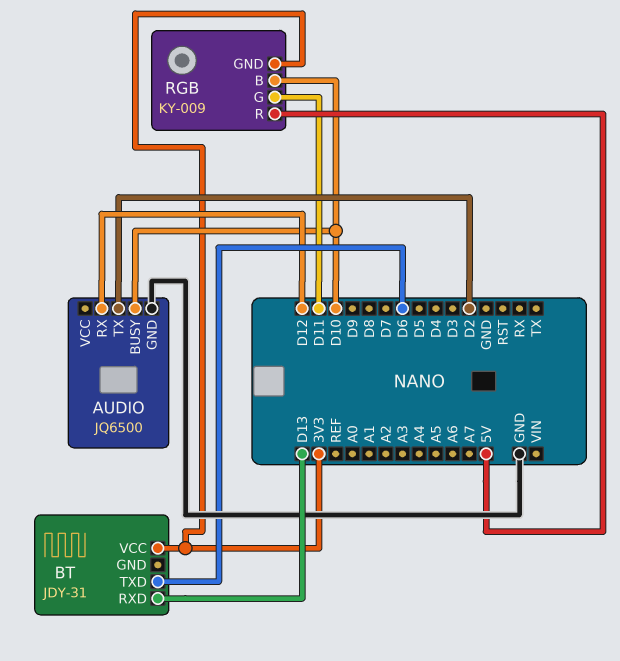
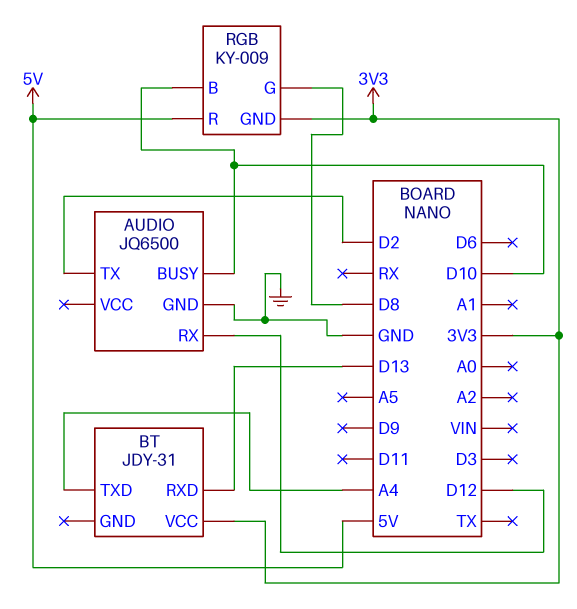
BT pin TXD: D6 -> A4
RGB pin G: D11 -> D8

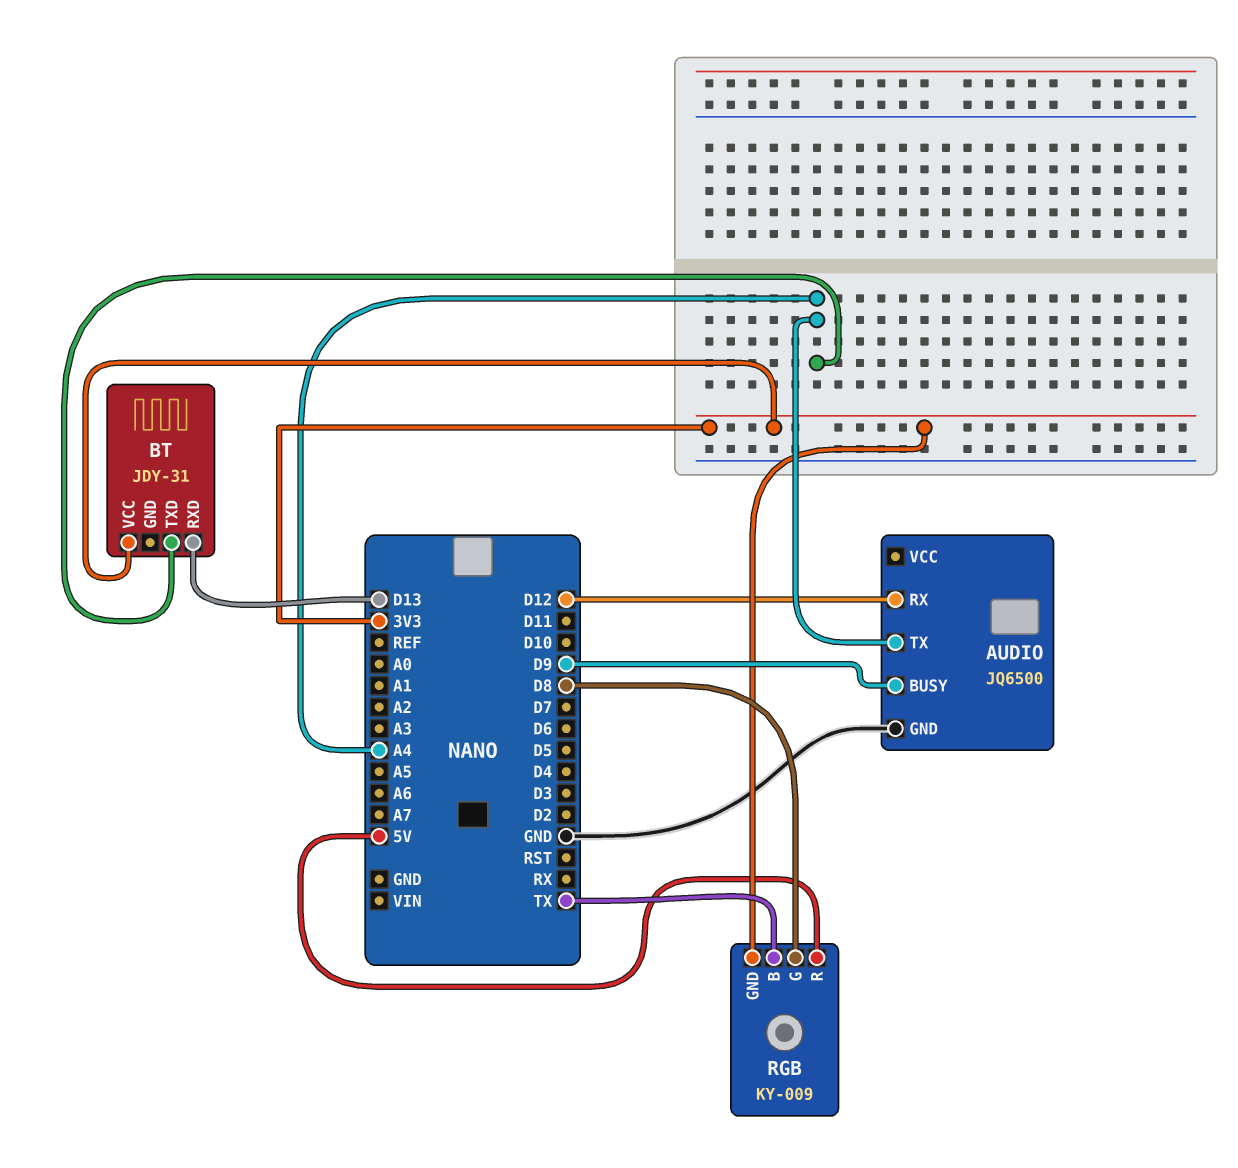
AUDIO pin BUSY: D10 -> D9
AUDIO pin TX: D2 -> A4
RGB pin B: D10 -> TX

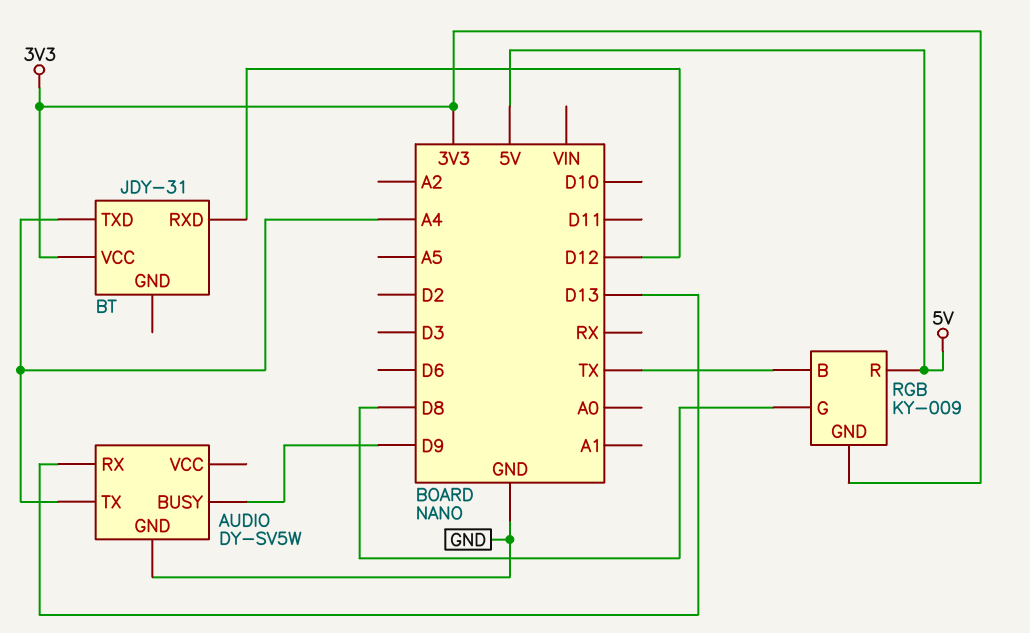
AUDIO: JQ6500 -> DY-SV5W
AUDIO pin RX: D12 -> D13
BT pin RXD: D13 -> D12

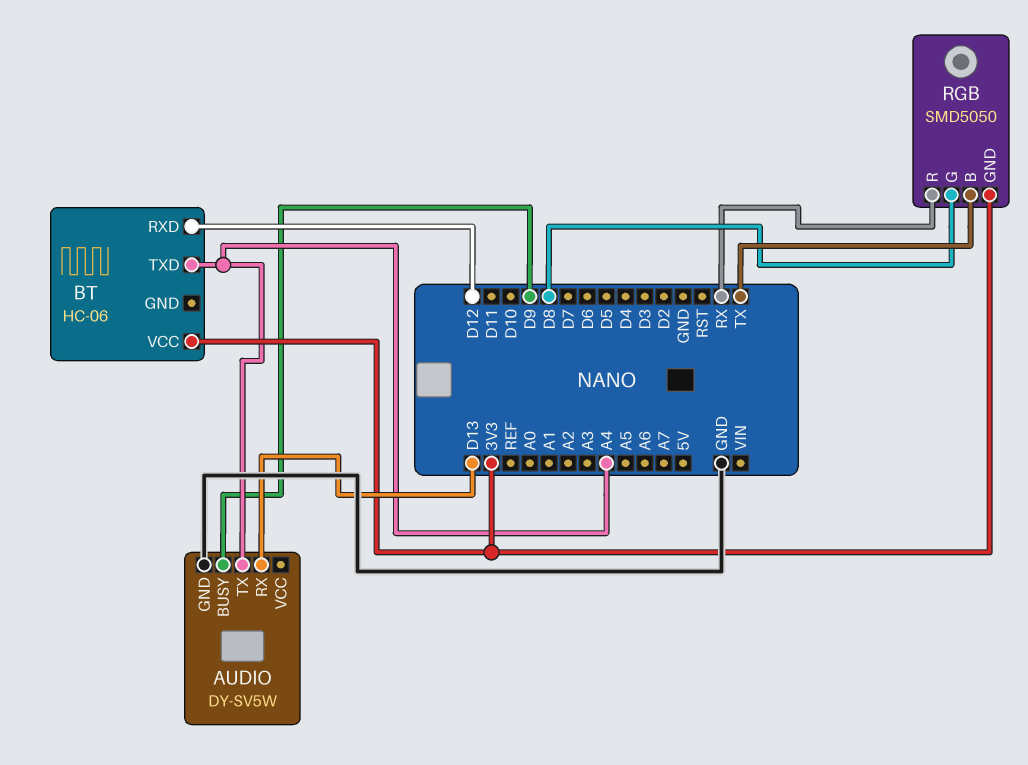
BT: JDY-31 -> HC-06
RGB: KY-009 -> SMD5050
RGB pin R: 5V -> RX

